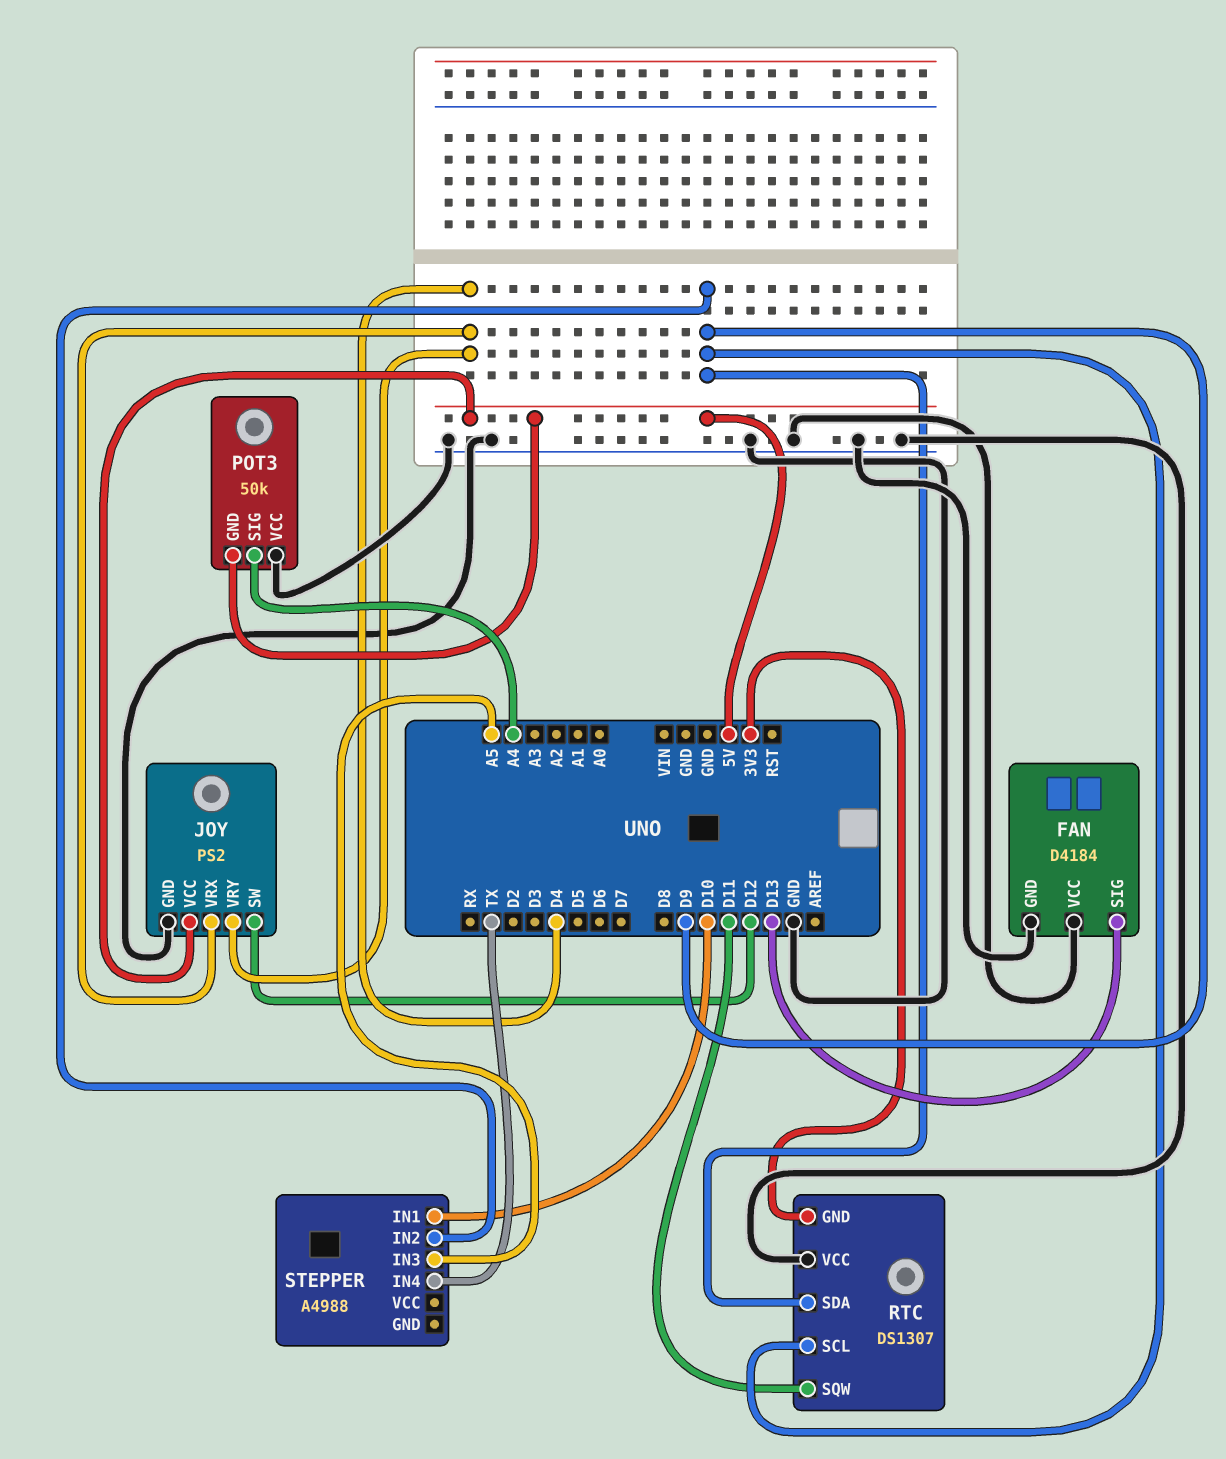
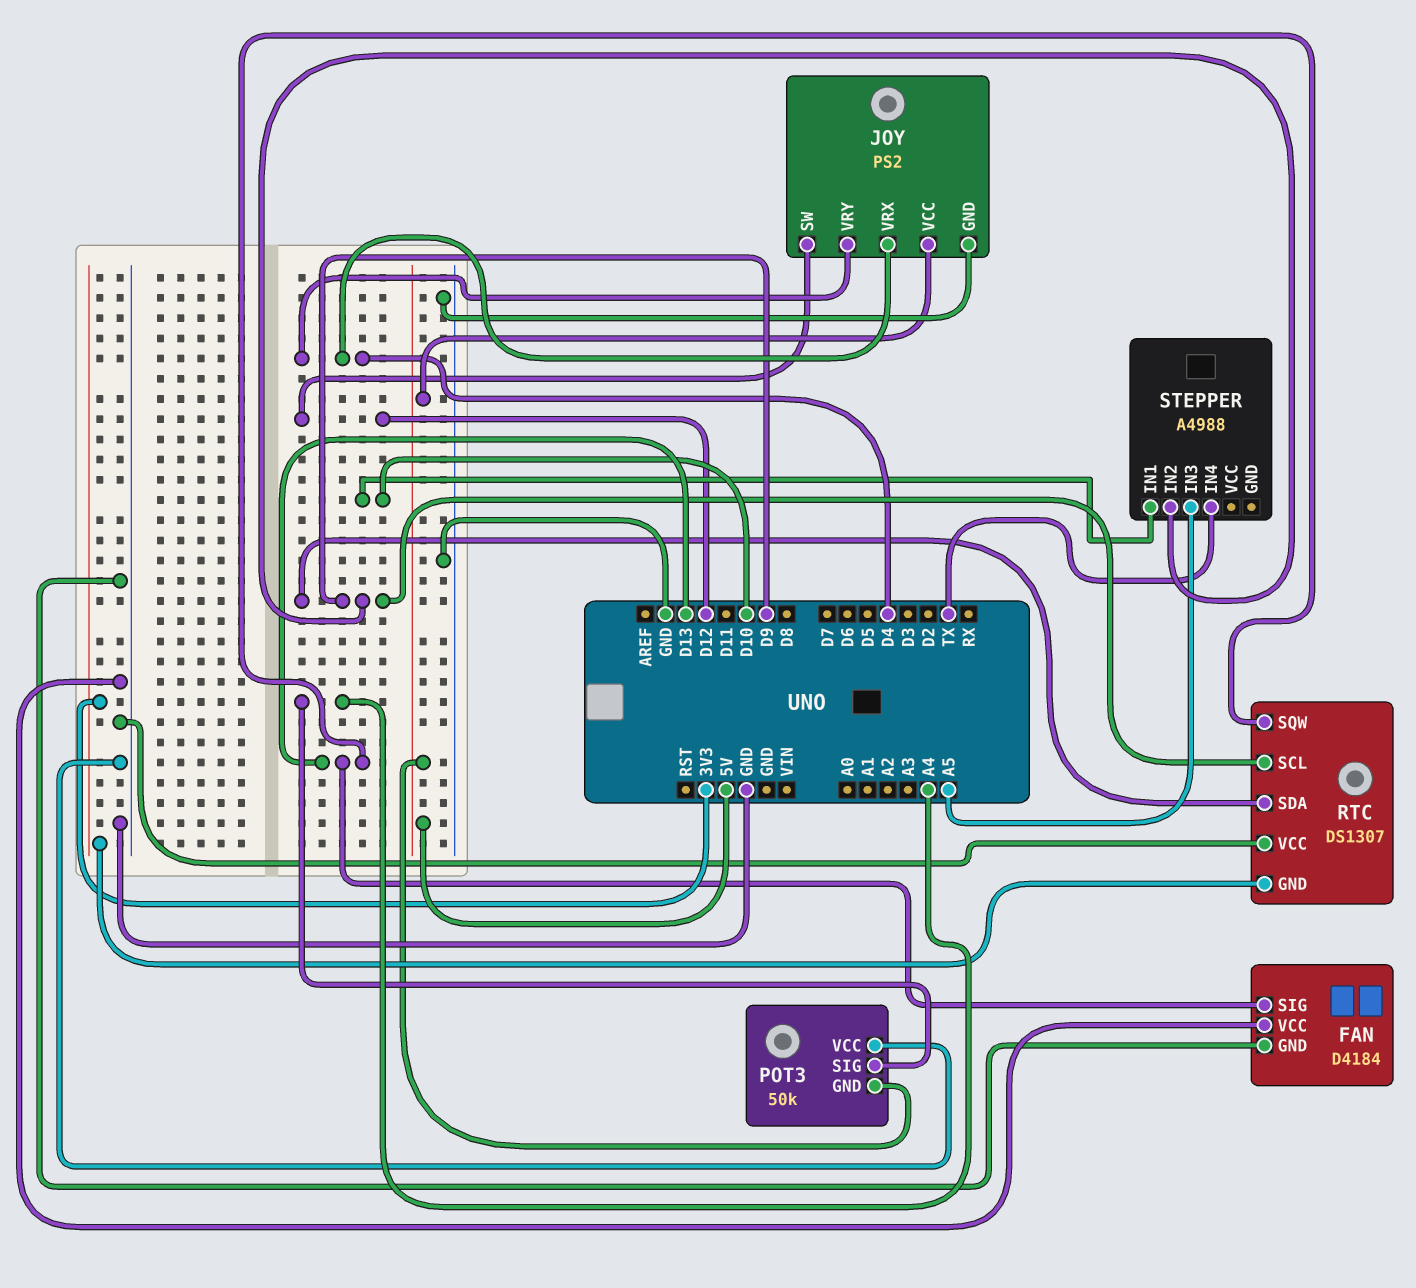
RTC pin SQW: D11 -> D13

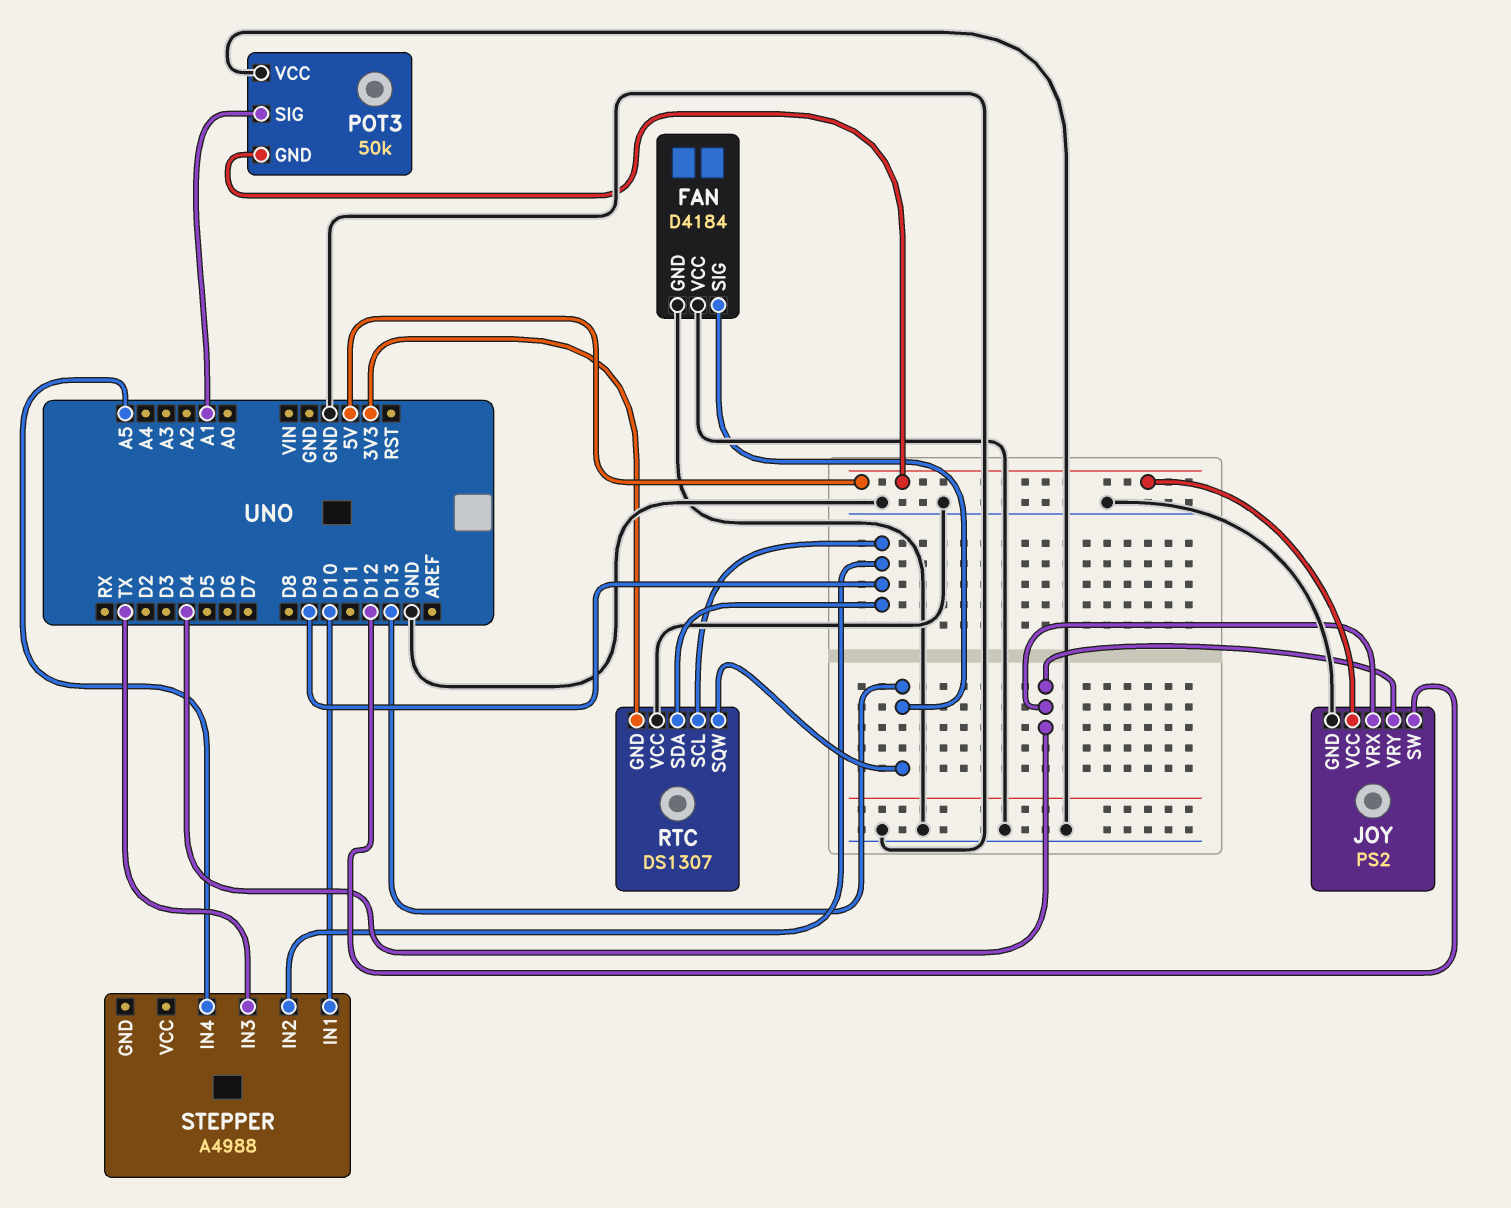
POT3 pin SIG: A4 -> A1
STEPPER pin IN3: A5 -> TX
STEPPER pin IN4: TX -> A5

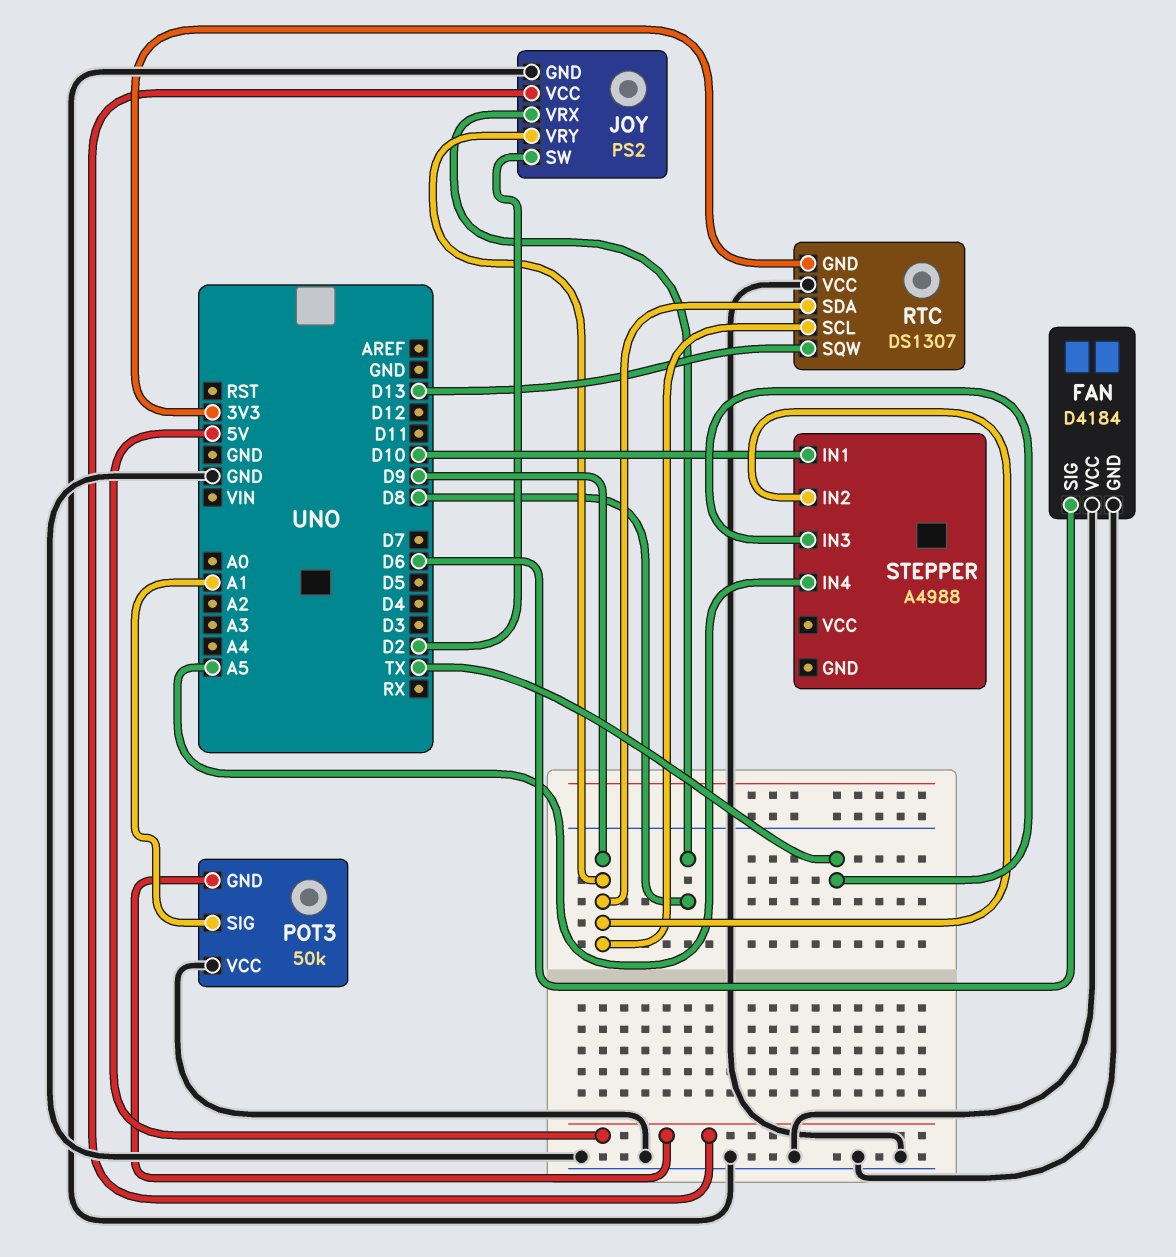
FAN pin SIG: D13 -> D6
JOY pin SW: D12 -> D2
JOY pin VRX: D4 -> D8
JOY pin VRY: D4 -> D9

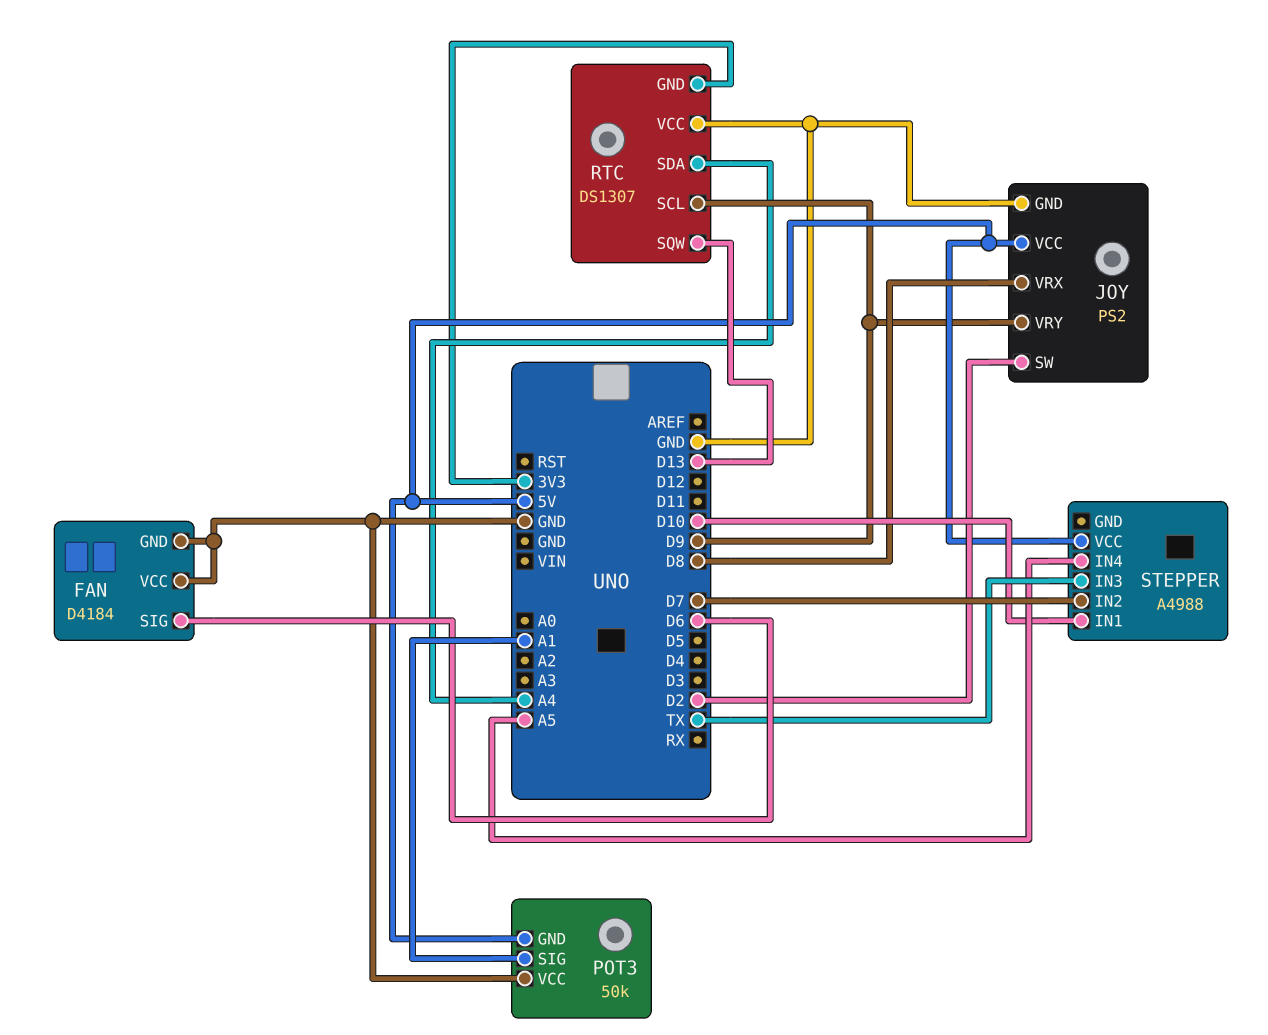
RTC pin SDA: D9 -> A4
STEPPER pin IN2: D9 -> D7
STEPPER pin VCC: none -> 5V

